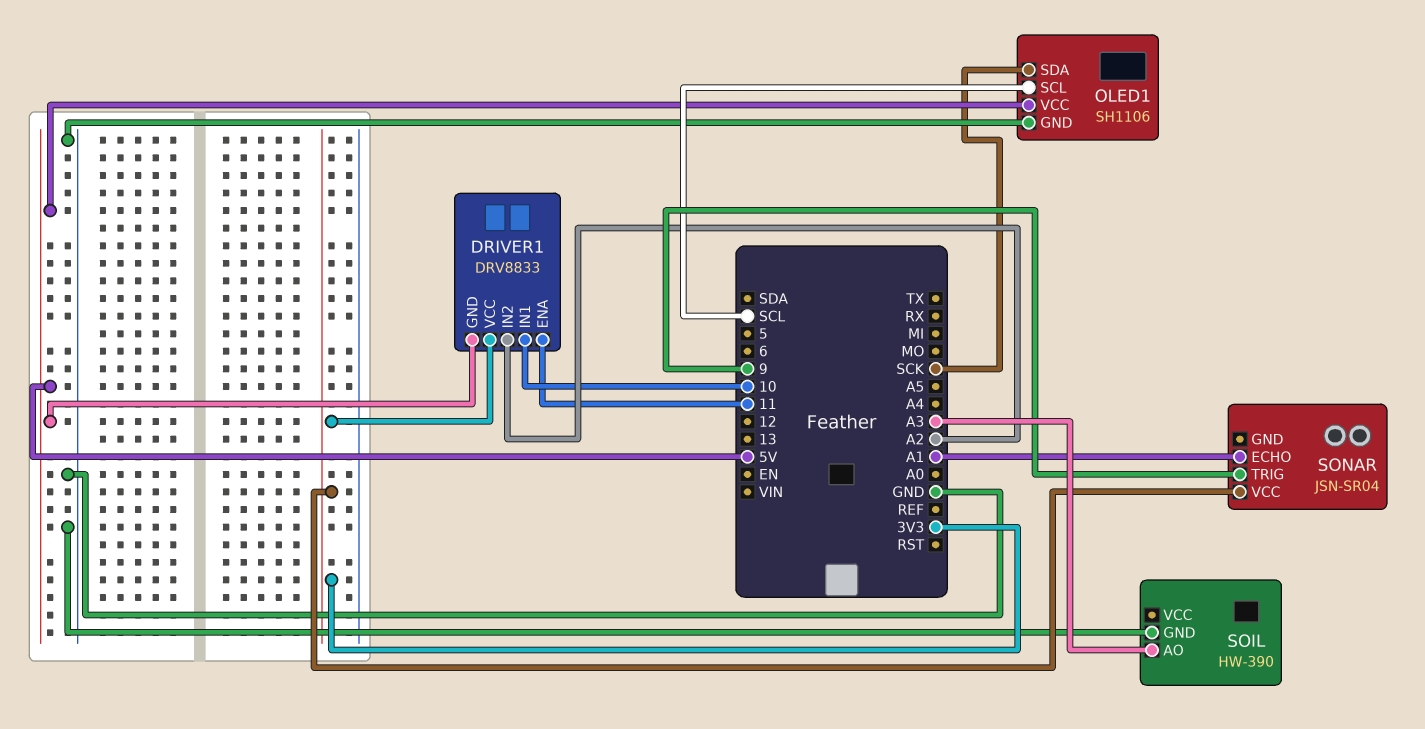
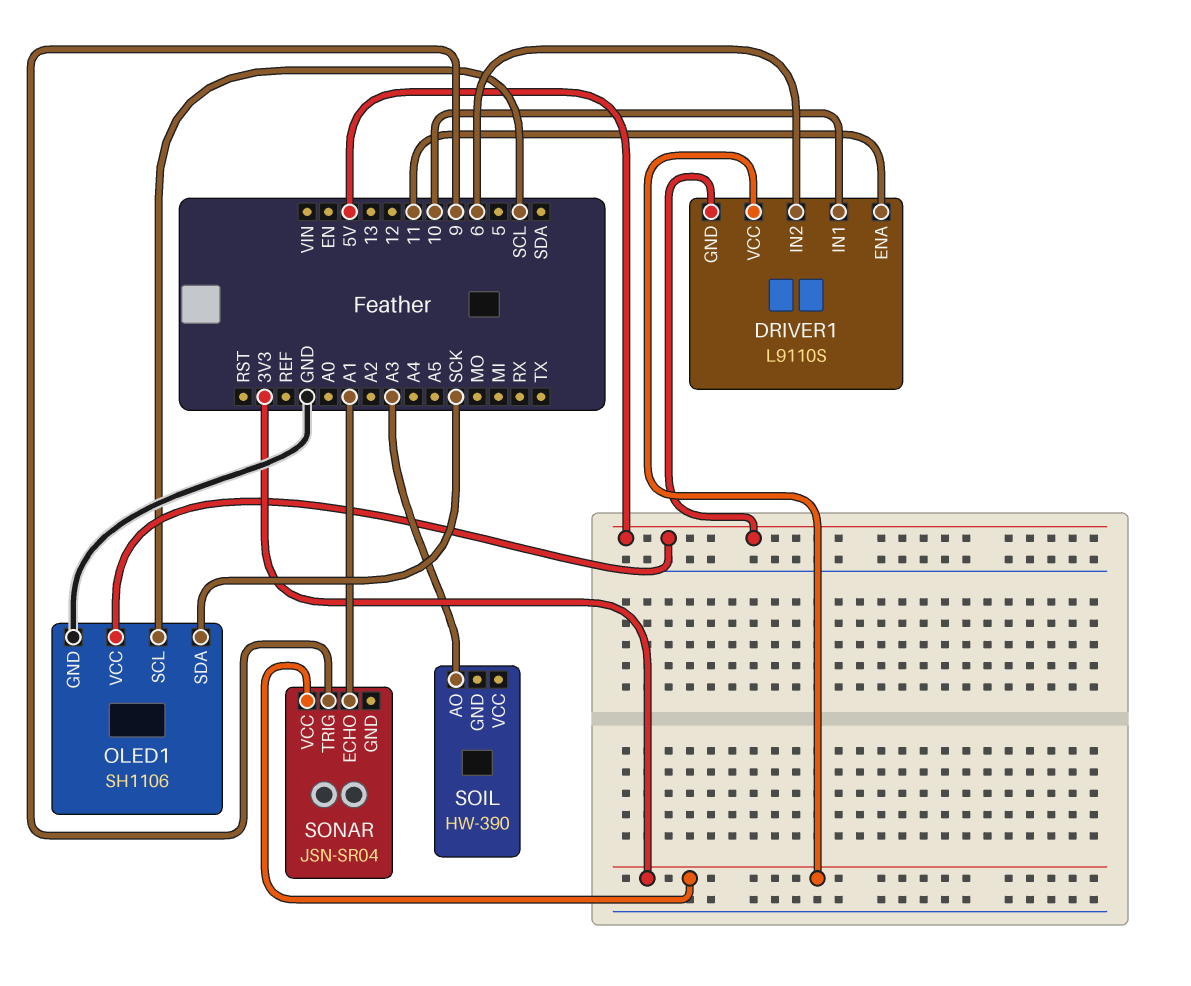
DRIVER1: DRV8833 -> L9110S
DRIVER1 pin IN2: A2 -> 6
SOIL pin GND: GND -> none

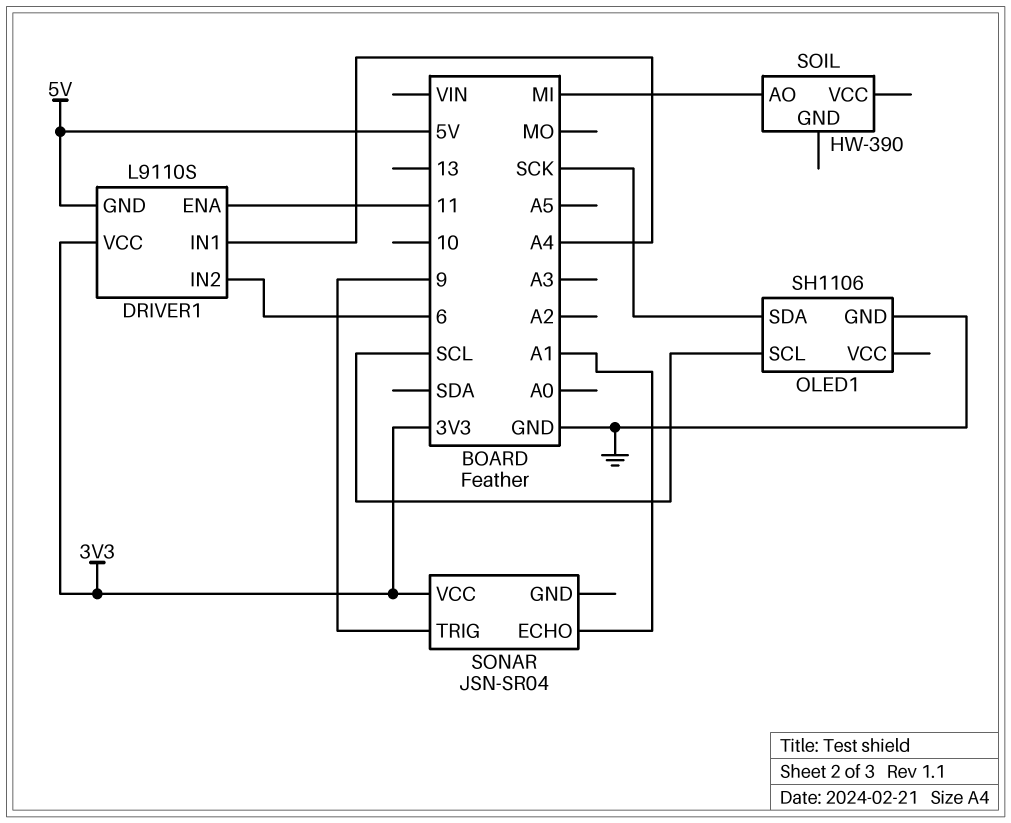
DRIVER1 pin IN1: 10 -> A4
OLED1 pin VCC: 5V -> none
SOIL pin AO: A3 -> MI

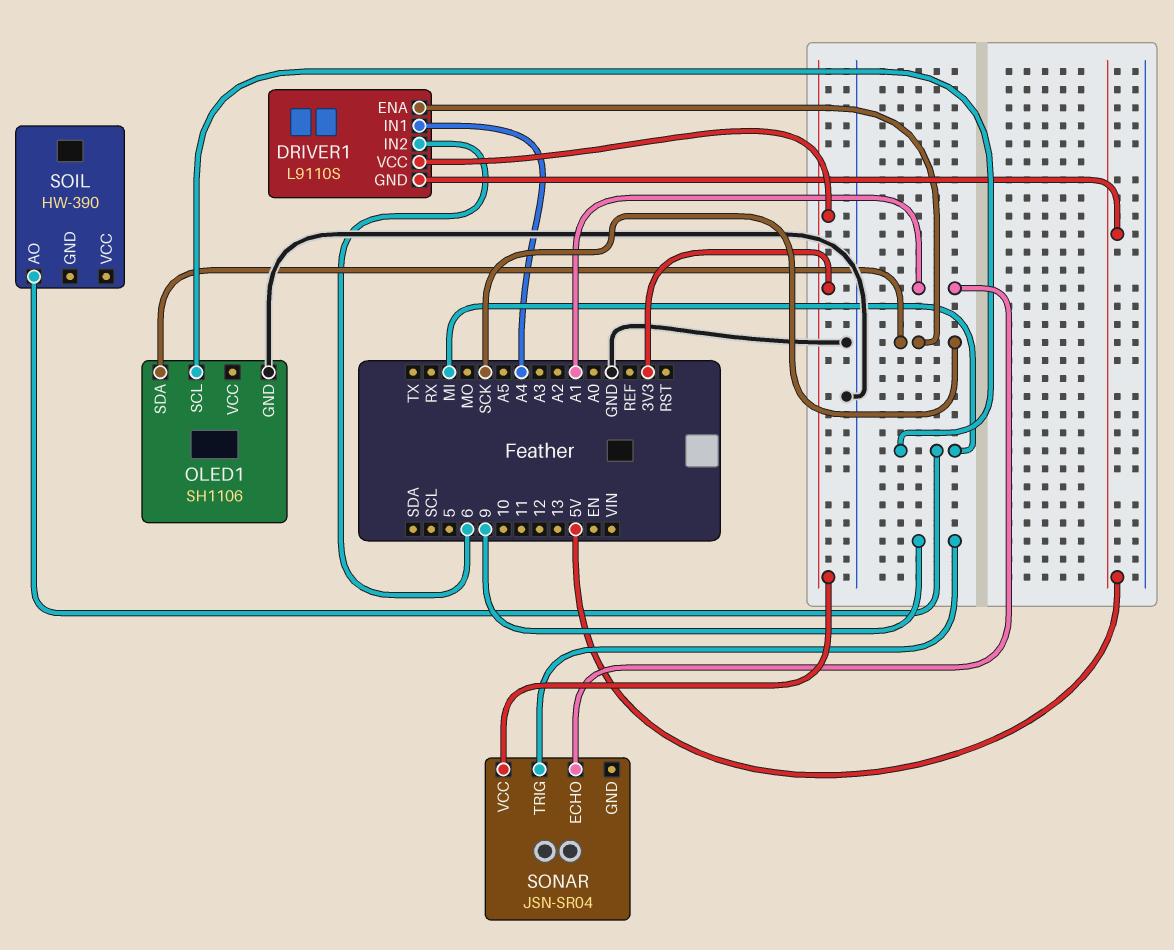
DRIVER1 pin ENA: 11 -> SCK
OLED1 pin SCL: SCL -> MI

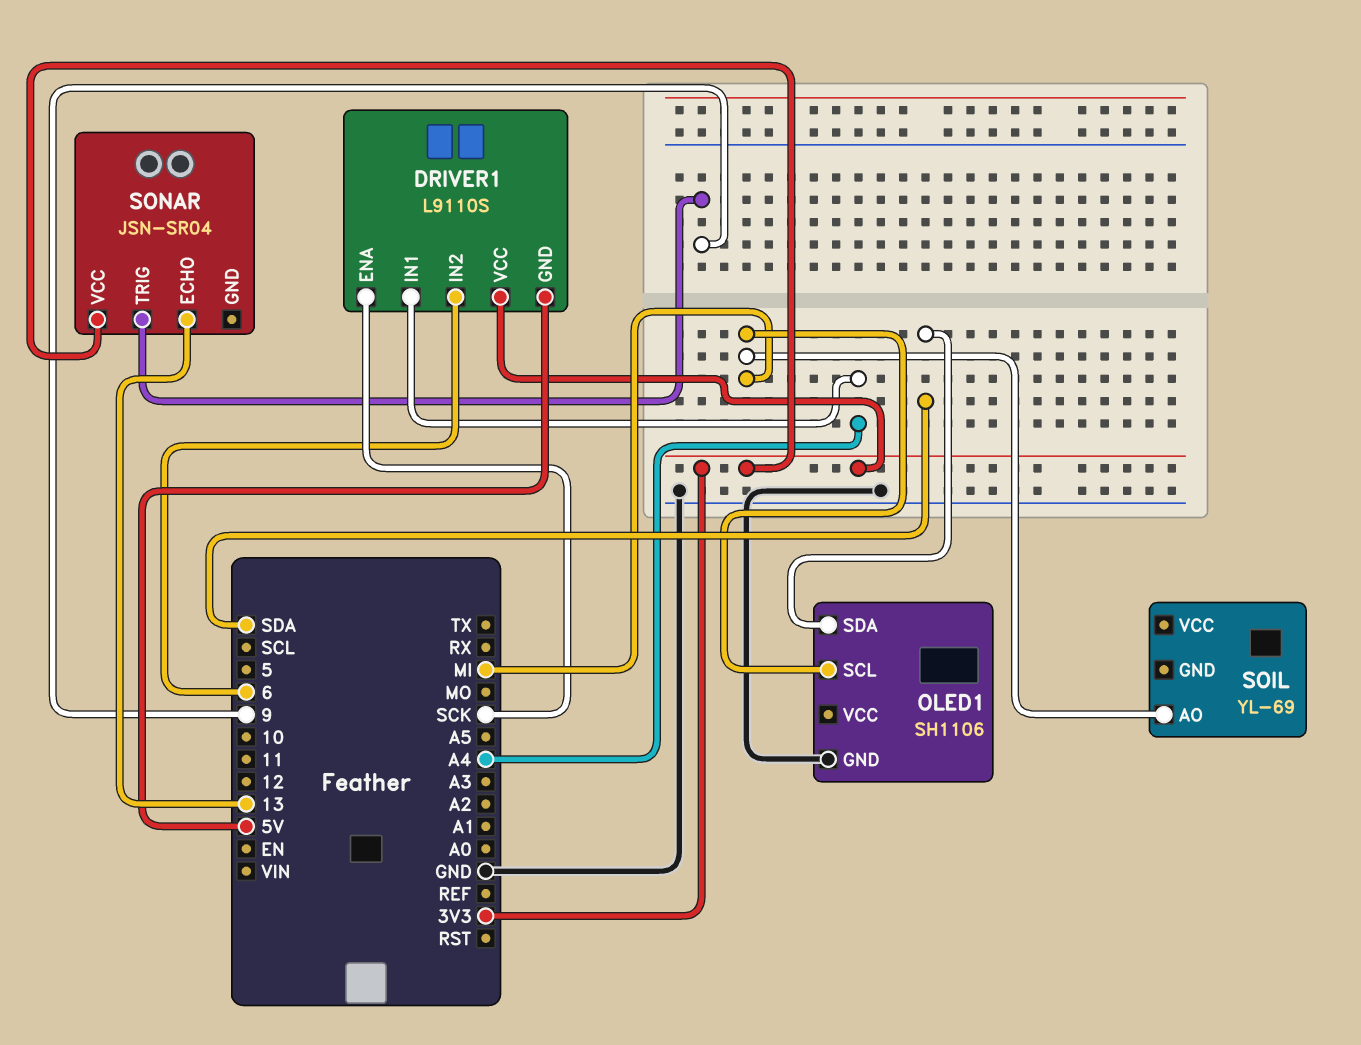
OLED1 pin SDA: SCK -> SDA
SOIL: HW-390 -> YL-69
SONAR pin ECHO: A1 -> 13

